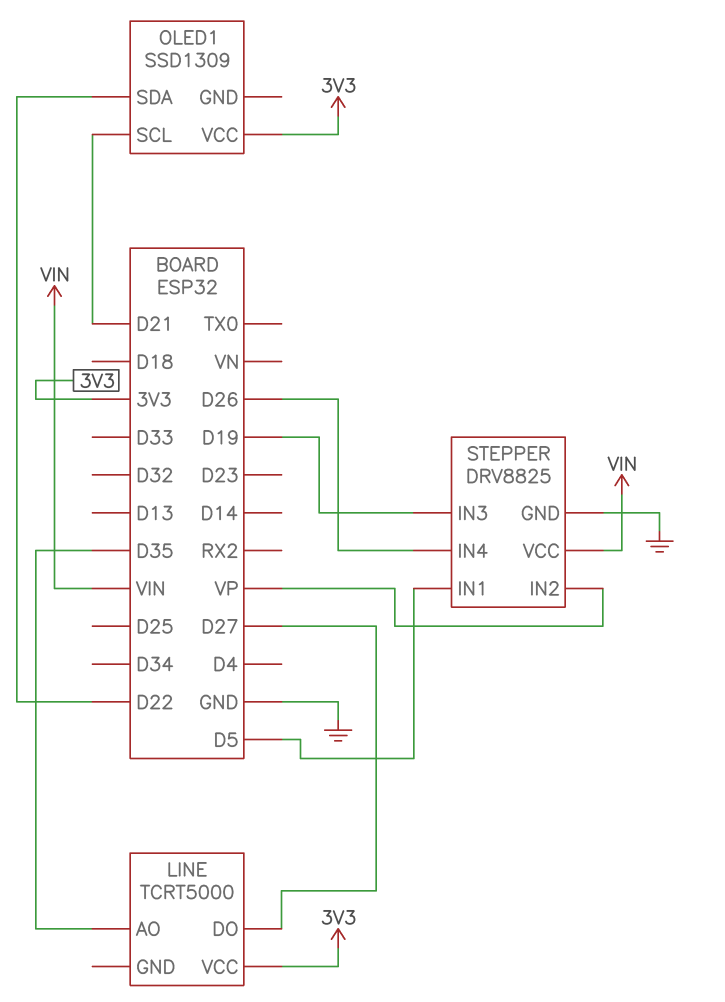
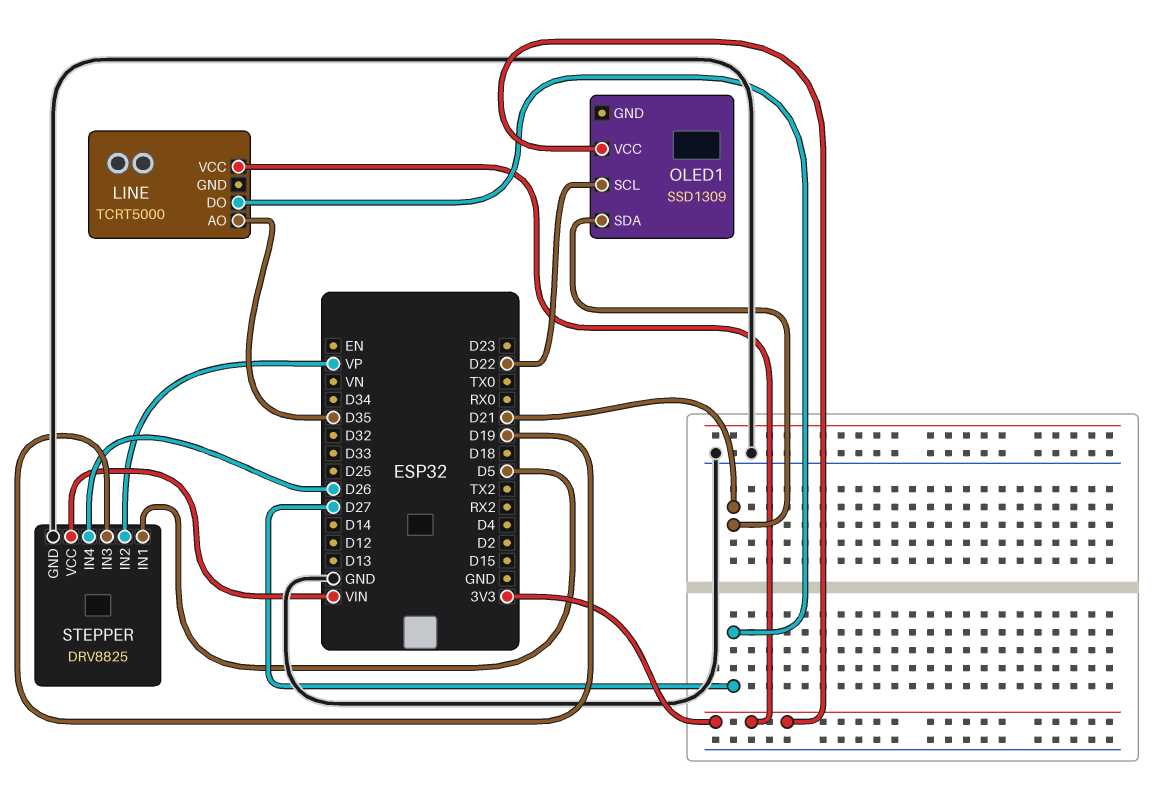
OLED1 pin SCL: D21 -> D22
OLED1 pin SDA: D22 -> D21

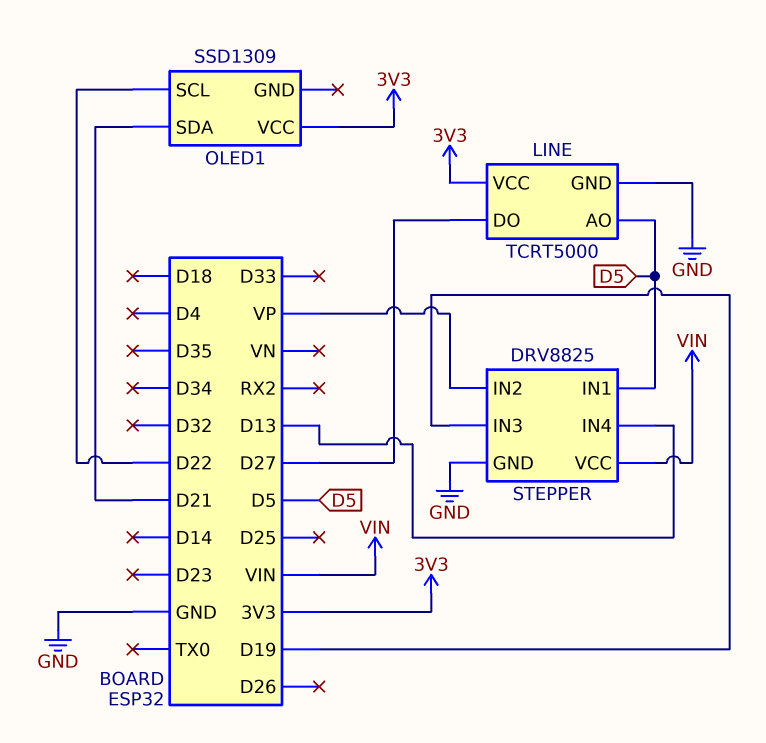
LINE pin AO: D35 -> D5
LINE pin GND: none -> GND
STEPPER pin IN4: D26 -> D13

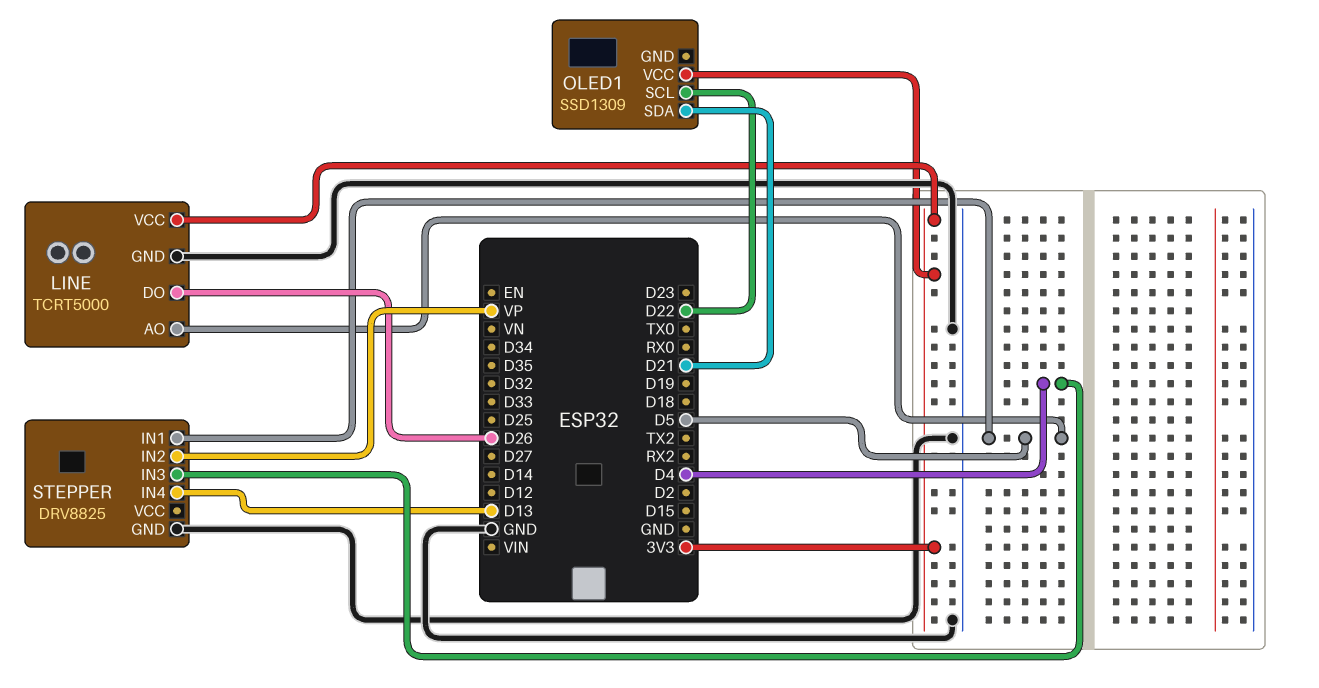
LINE pin DO: D27 -> D26
STEPPER pin IN3: D19 -> D4
STEPPER pin VCC: VIN -> none

